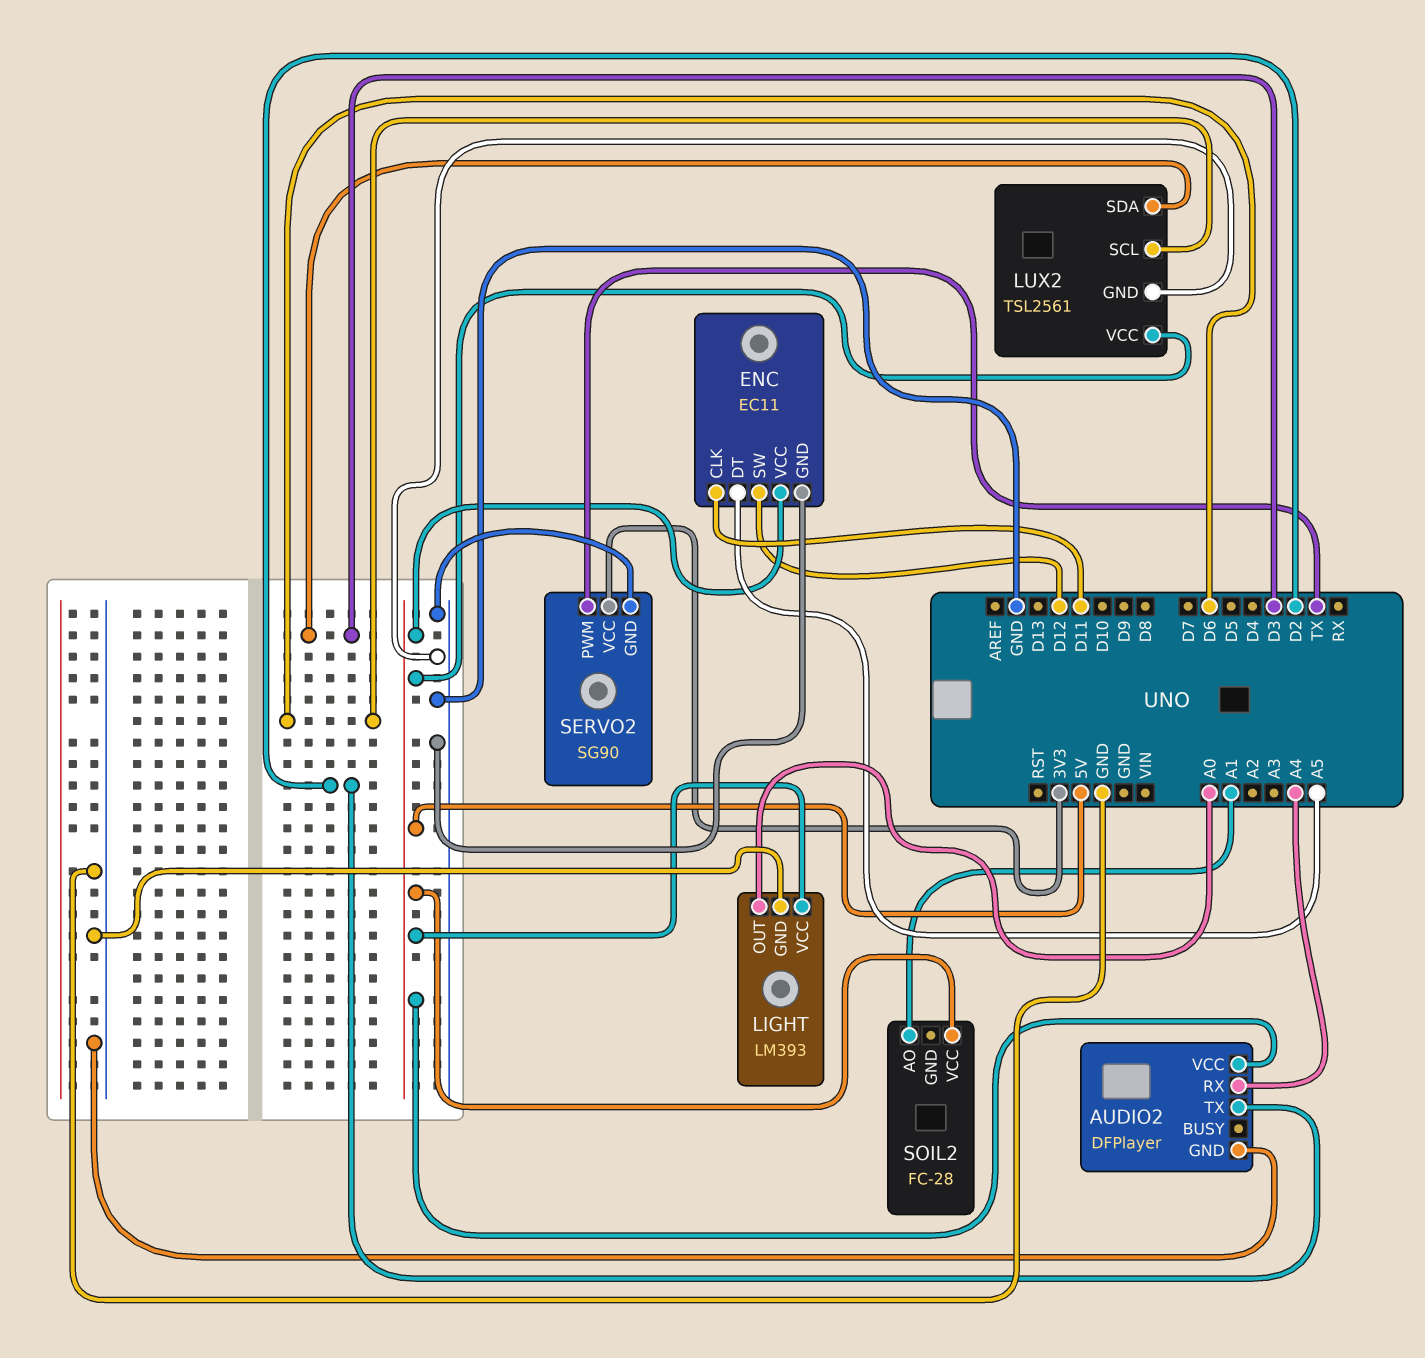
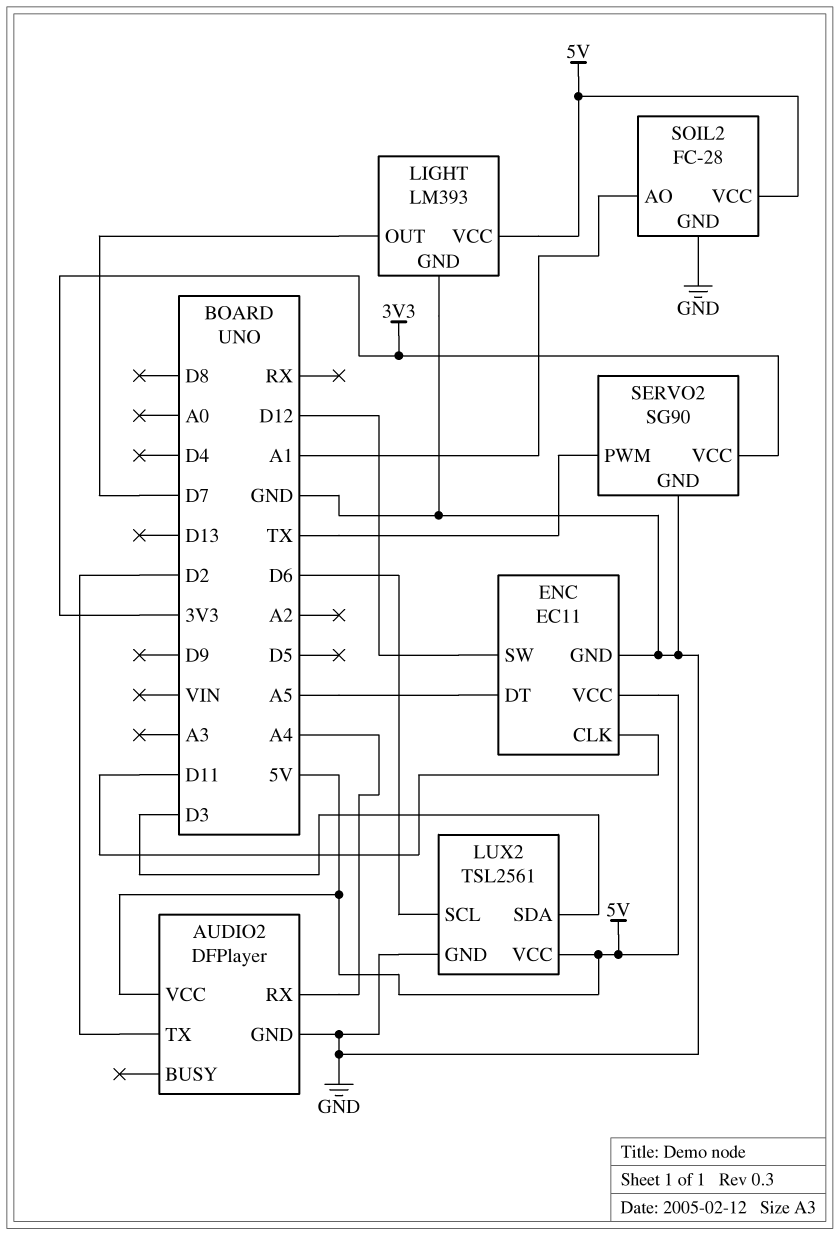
LIGHT pin OUT: A0 -> D7
SOIL2 pin GND: none -> GND

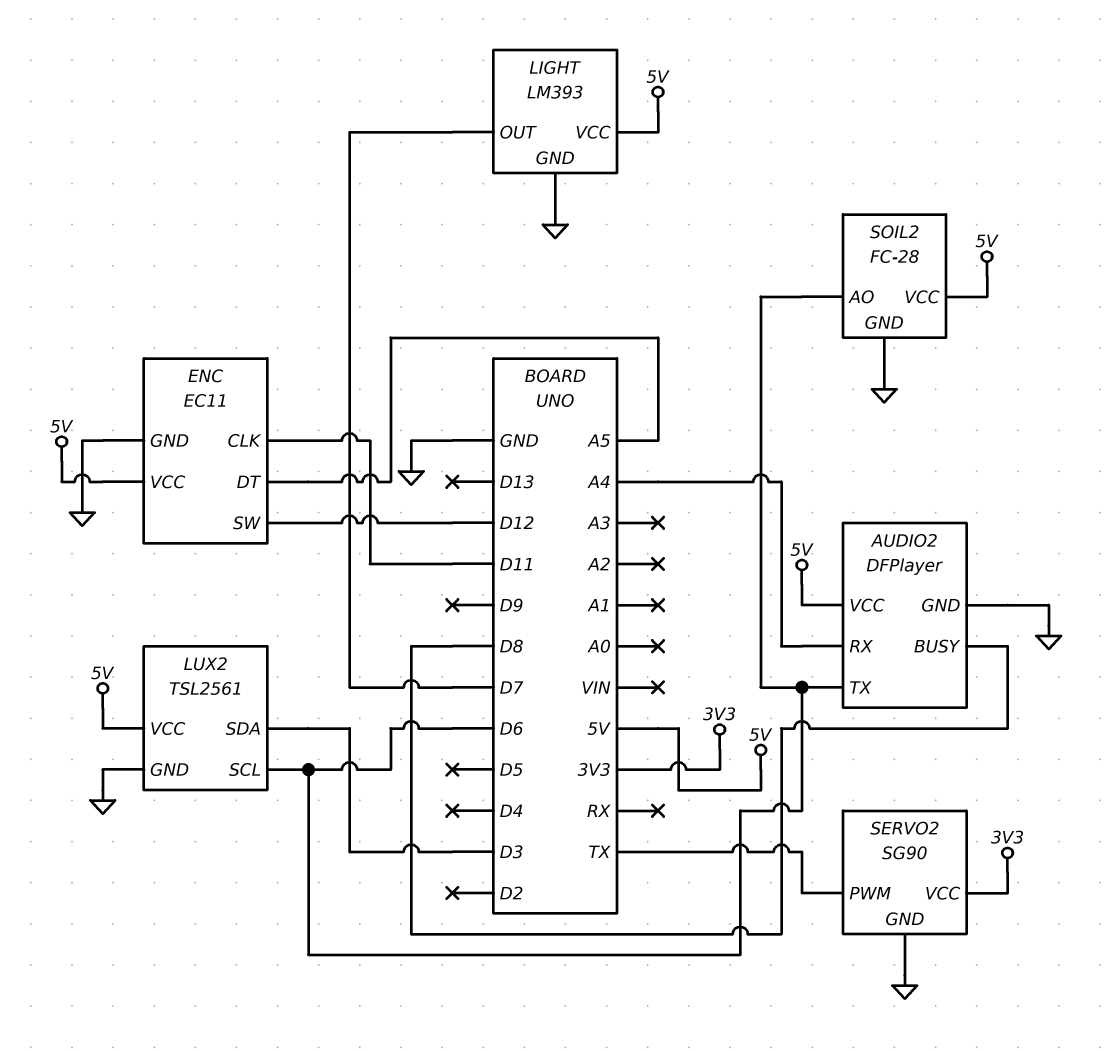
AUDIO2 pin BUSY: none -> D8
AUDIO2 pin TX: D2 -> D6
SOIL2 pin AO: A1 -> D6

